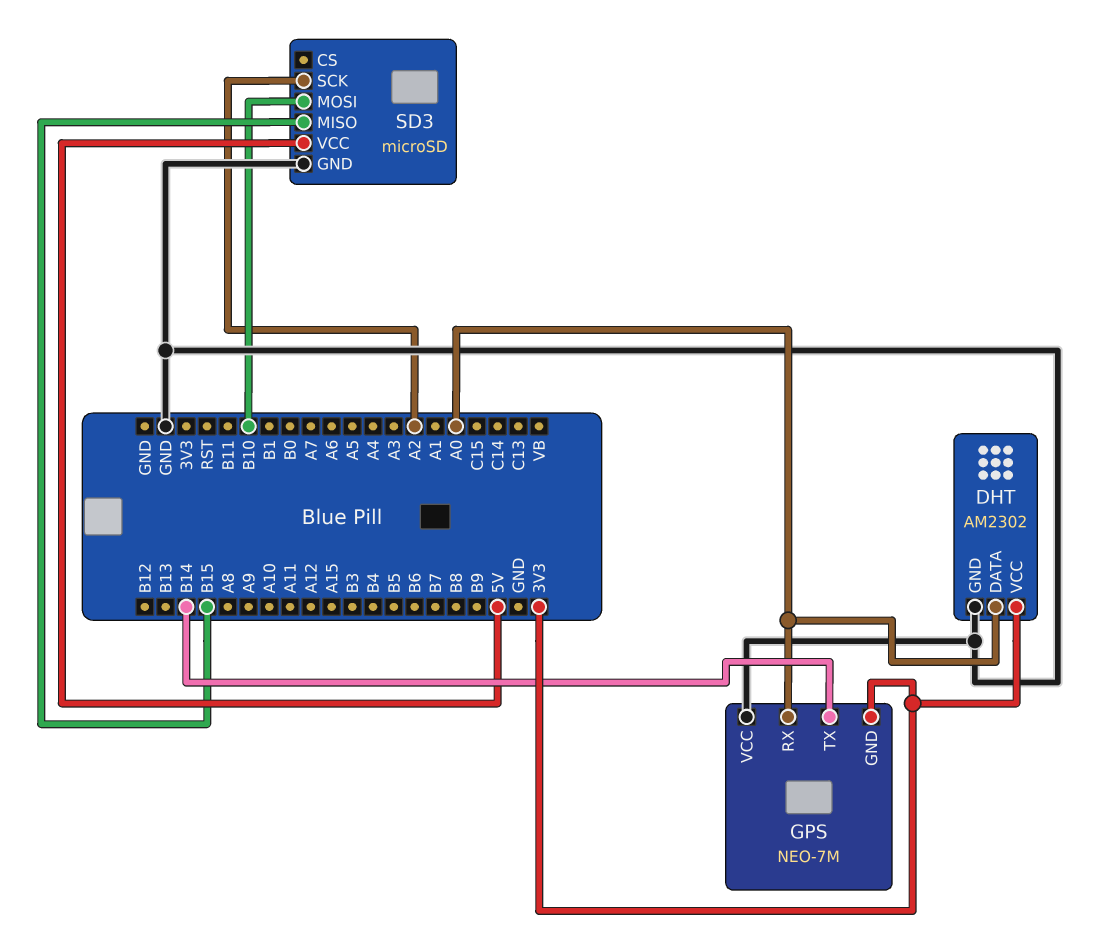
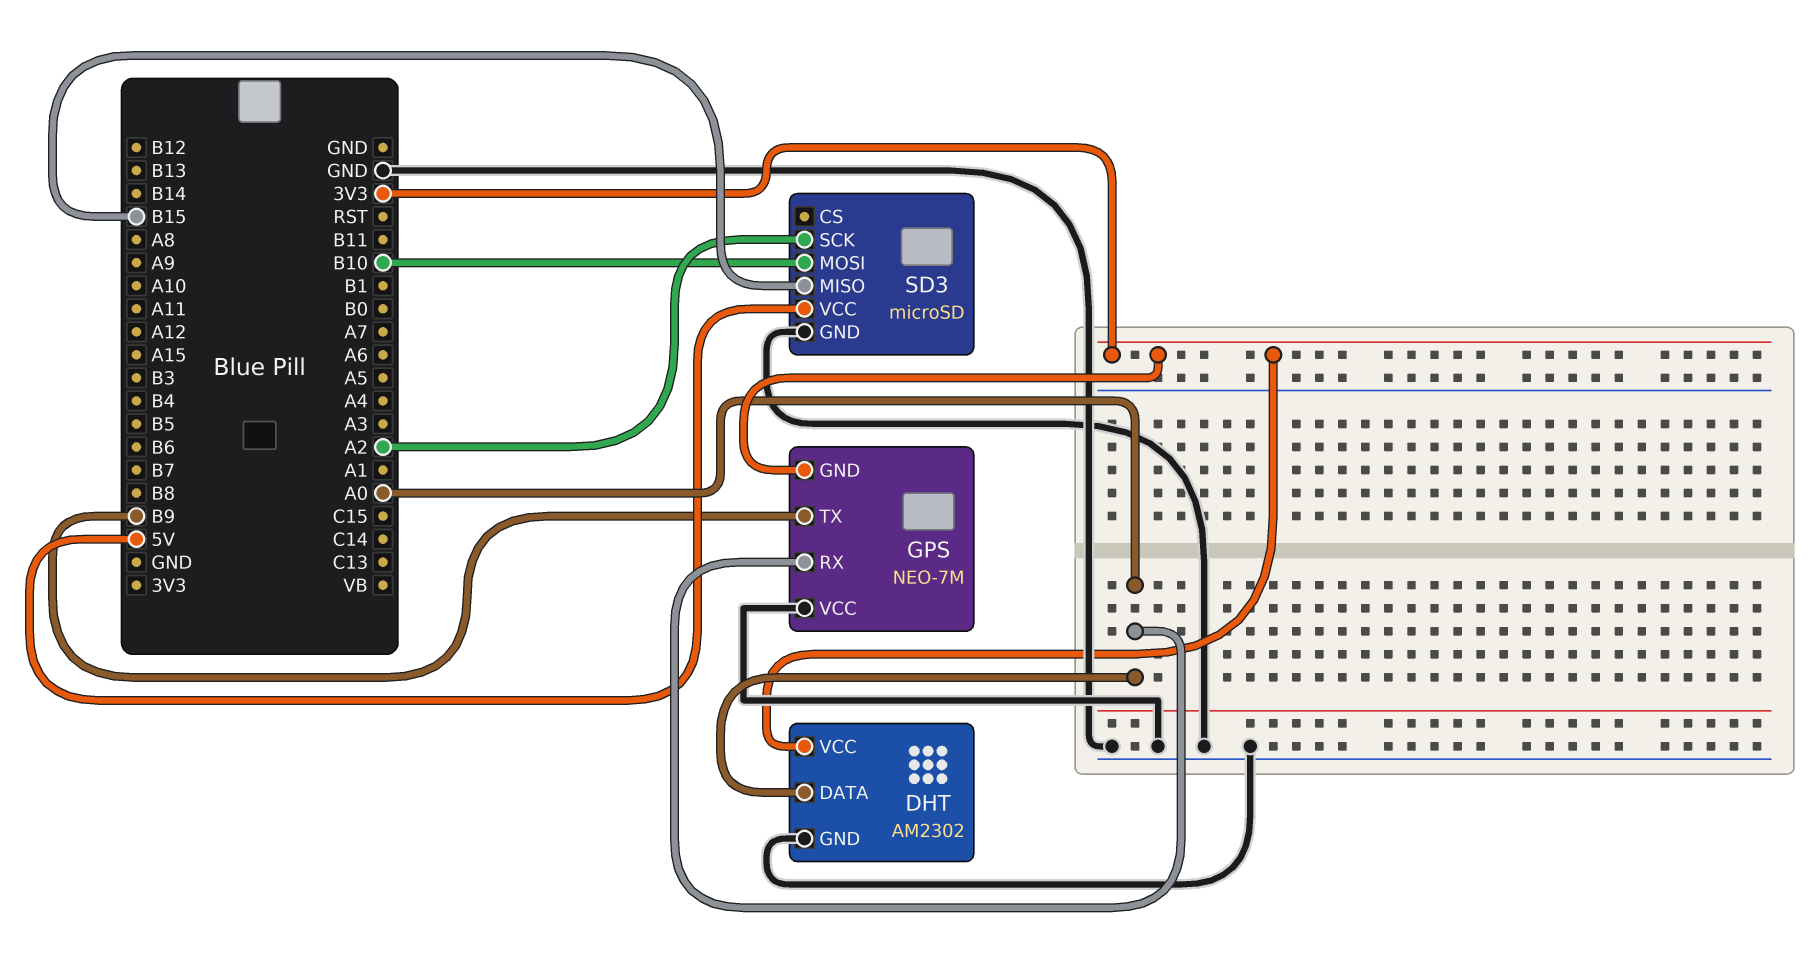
GPS pin TX: B14 -> B9

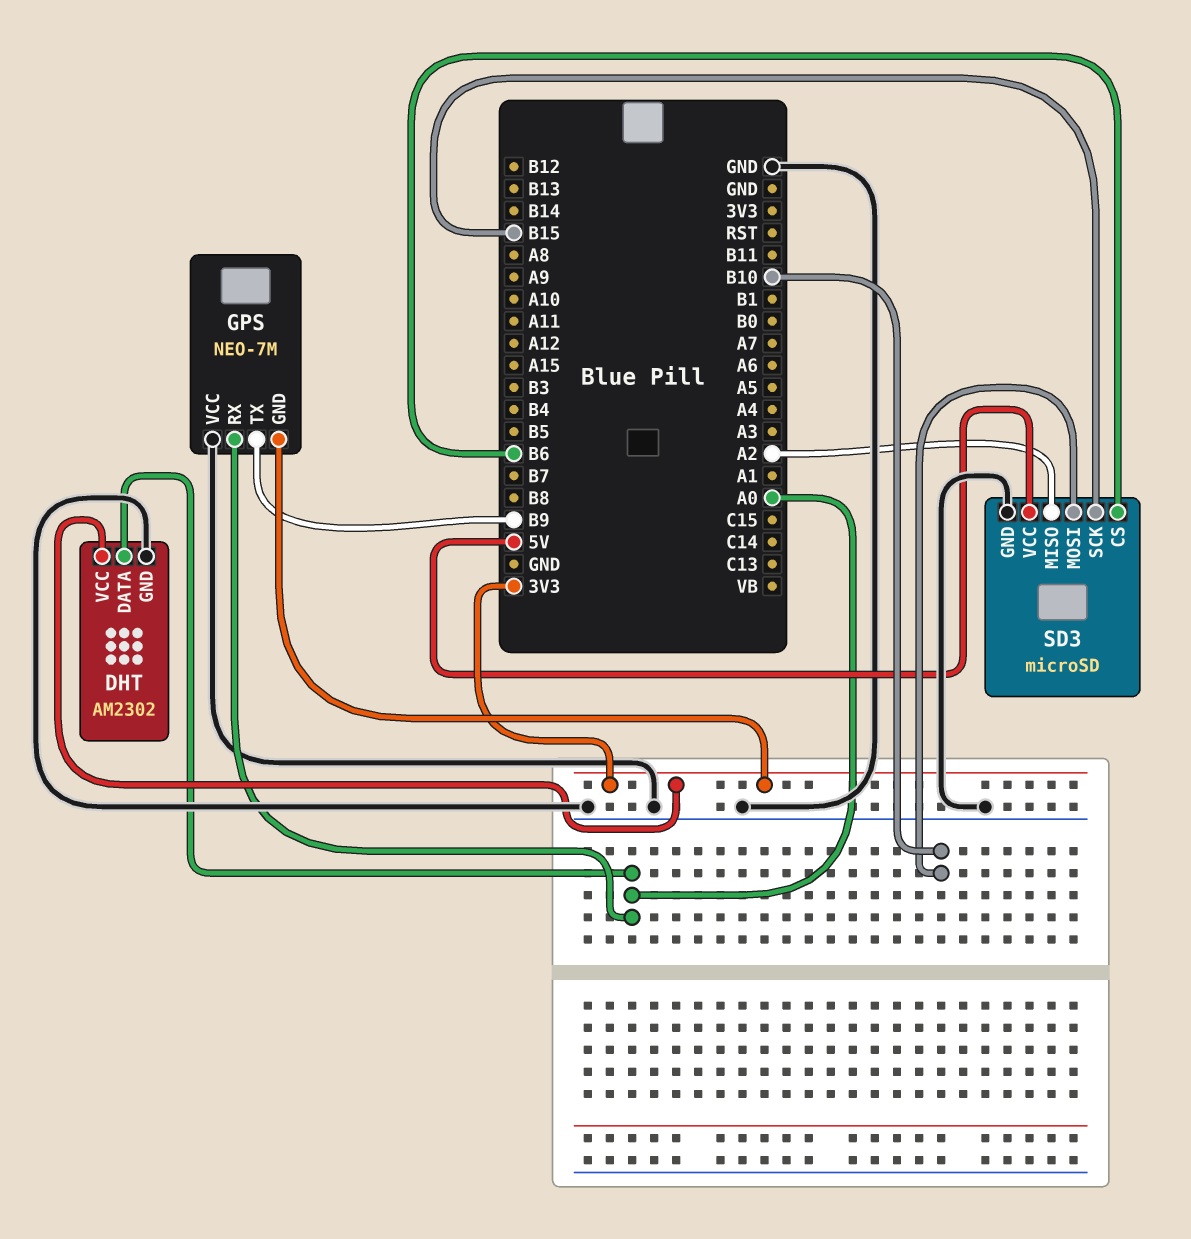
SD3 pin CS: none -> B6
SD3 pin MISO: B15 -> A2
SD3 pin SCK: A2 -> B15

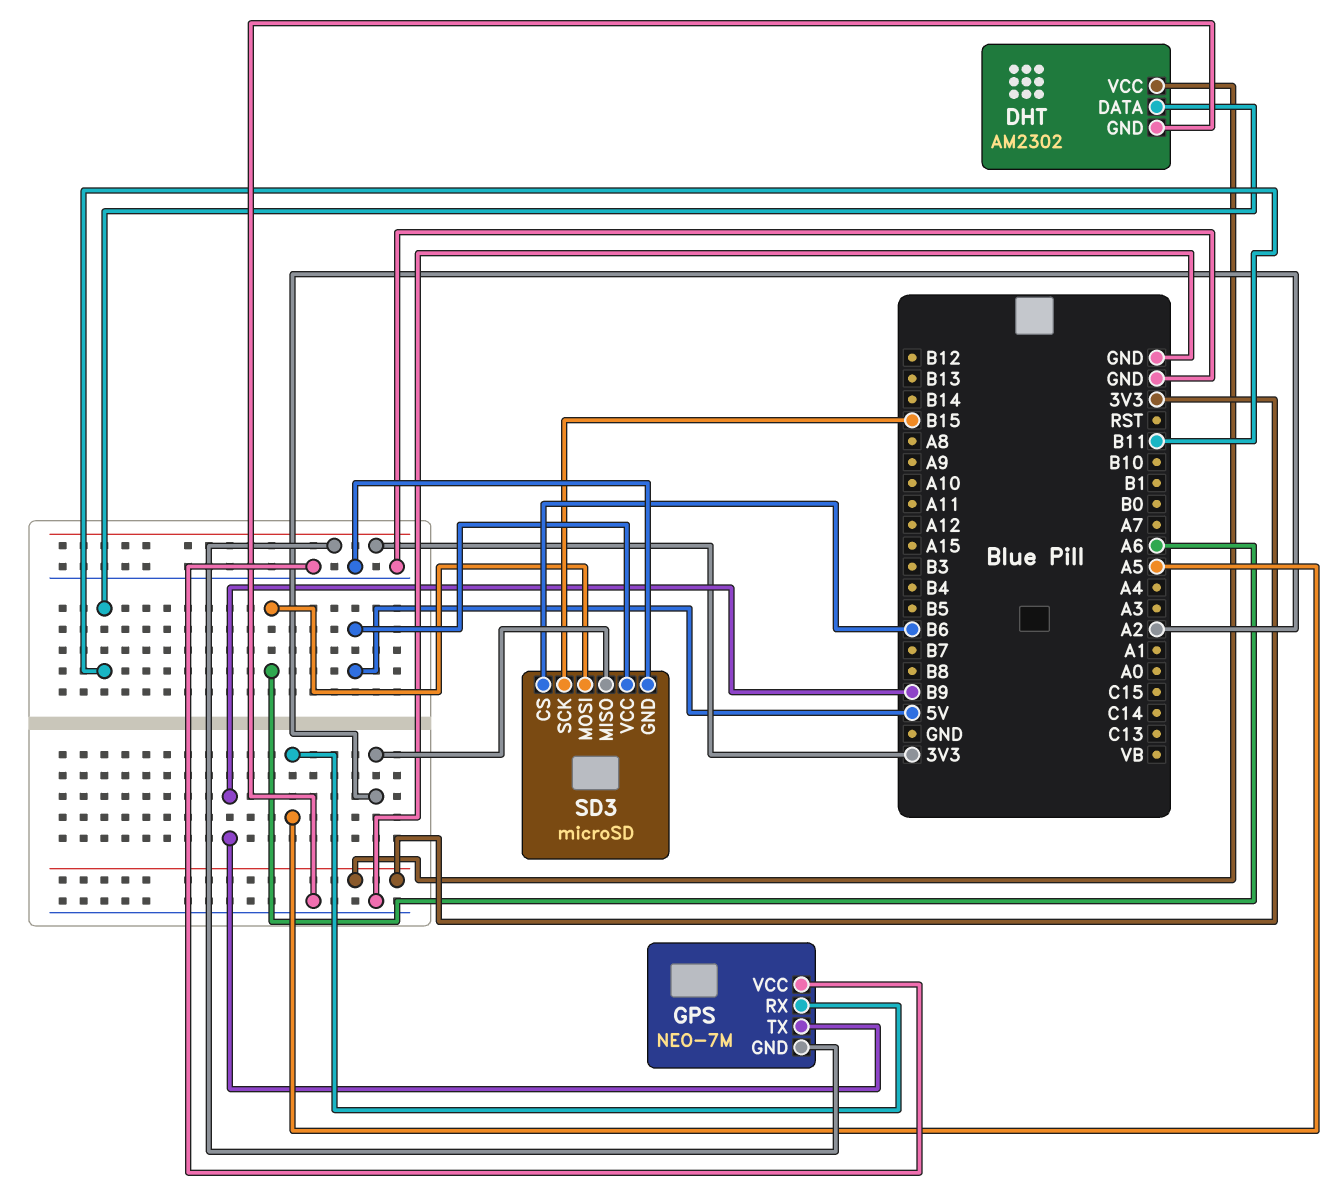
DHT pin DATA: A0 -> B11
GPS pin RX: A0 -> A5
SD3 pin MOSI: B10 -> A6

